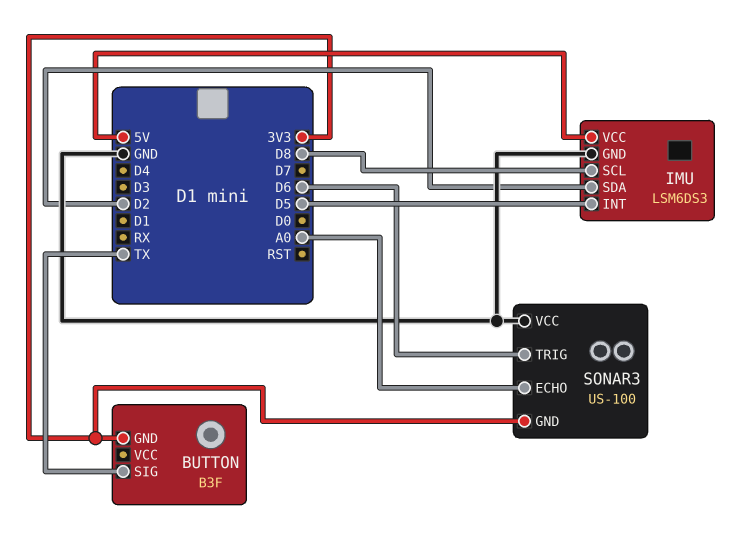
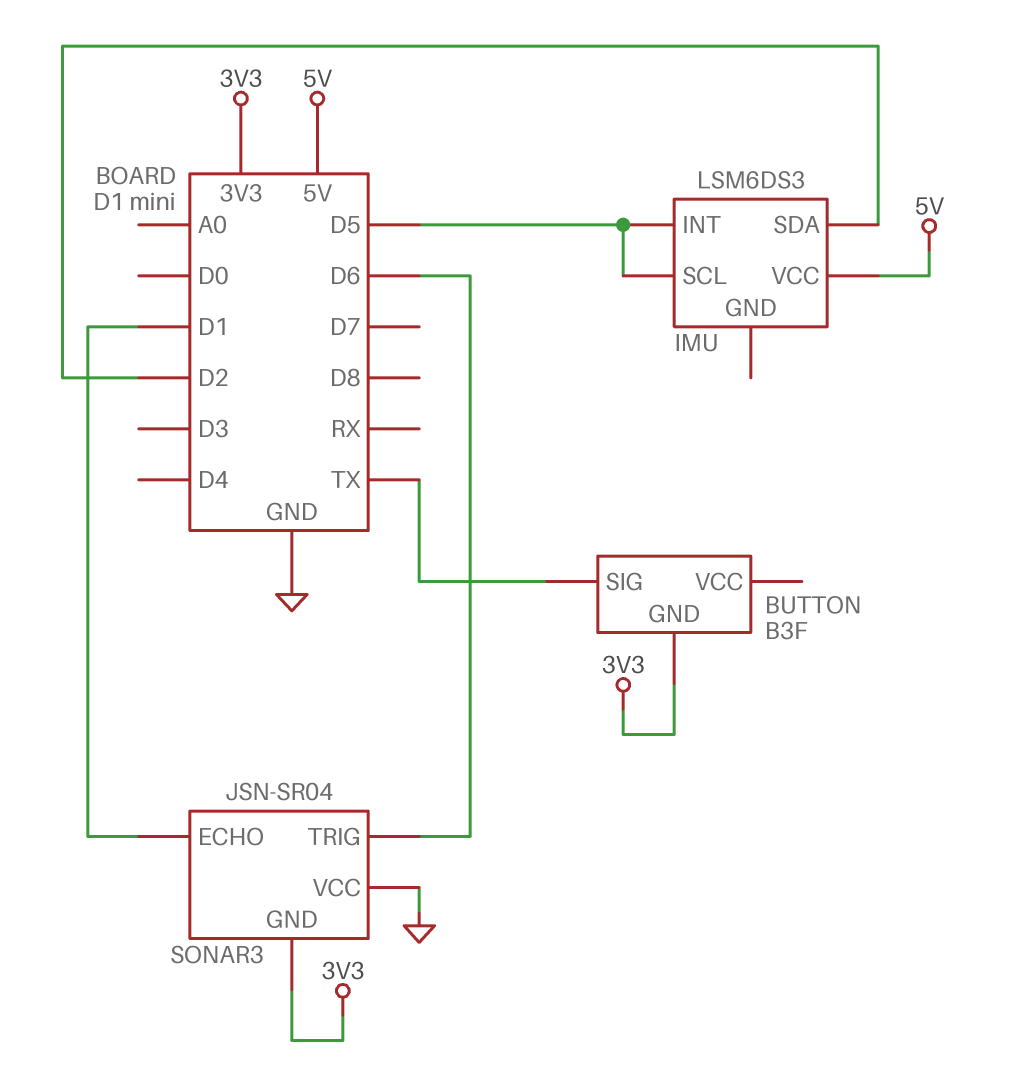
IMU pin GND: GND -> none
IMU pin SCL: D8 -> D5
SONAR3: US-100 -> JSN-SR04
SONAR3 pin ECHO: A0 -> D1

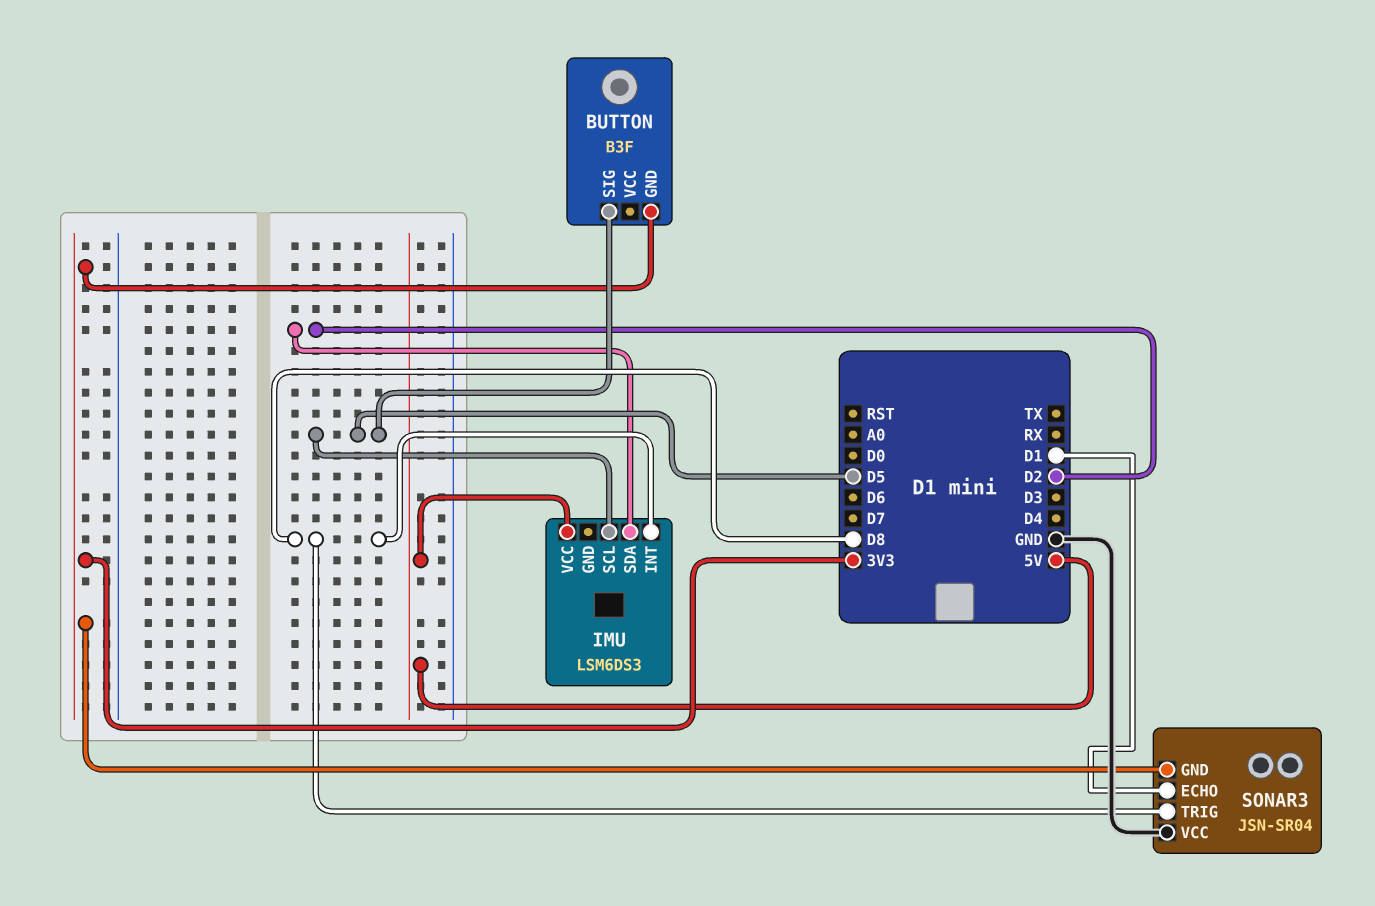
BUTTON pin SIG: TX -> D5
IMU pin INT: D5 -> D8
SONAR3 pin TRIG: D6 -> D8

